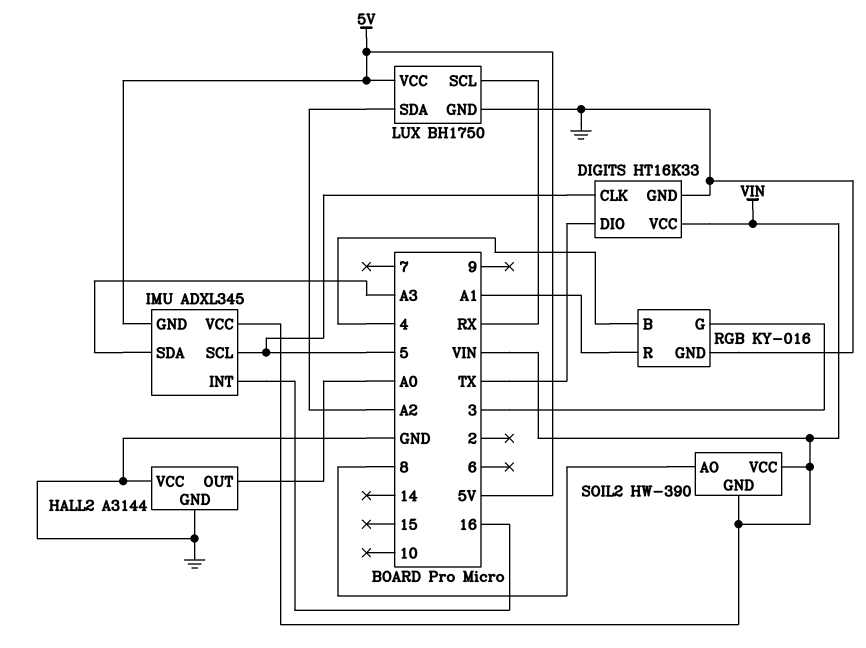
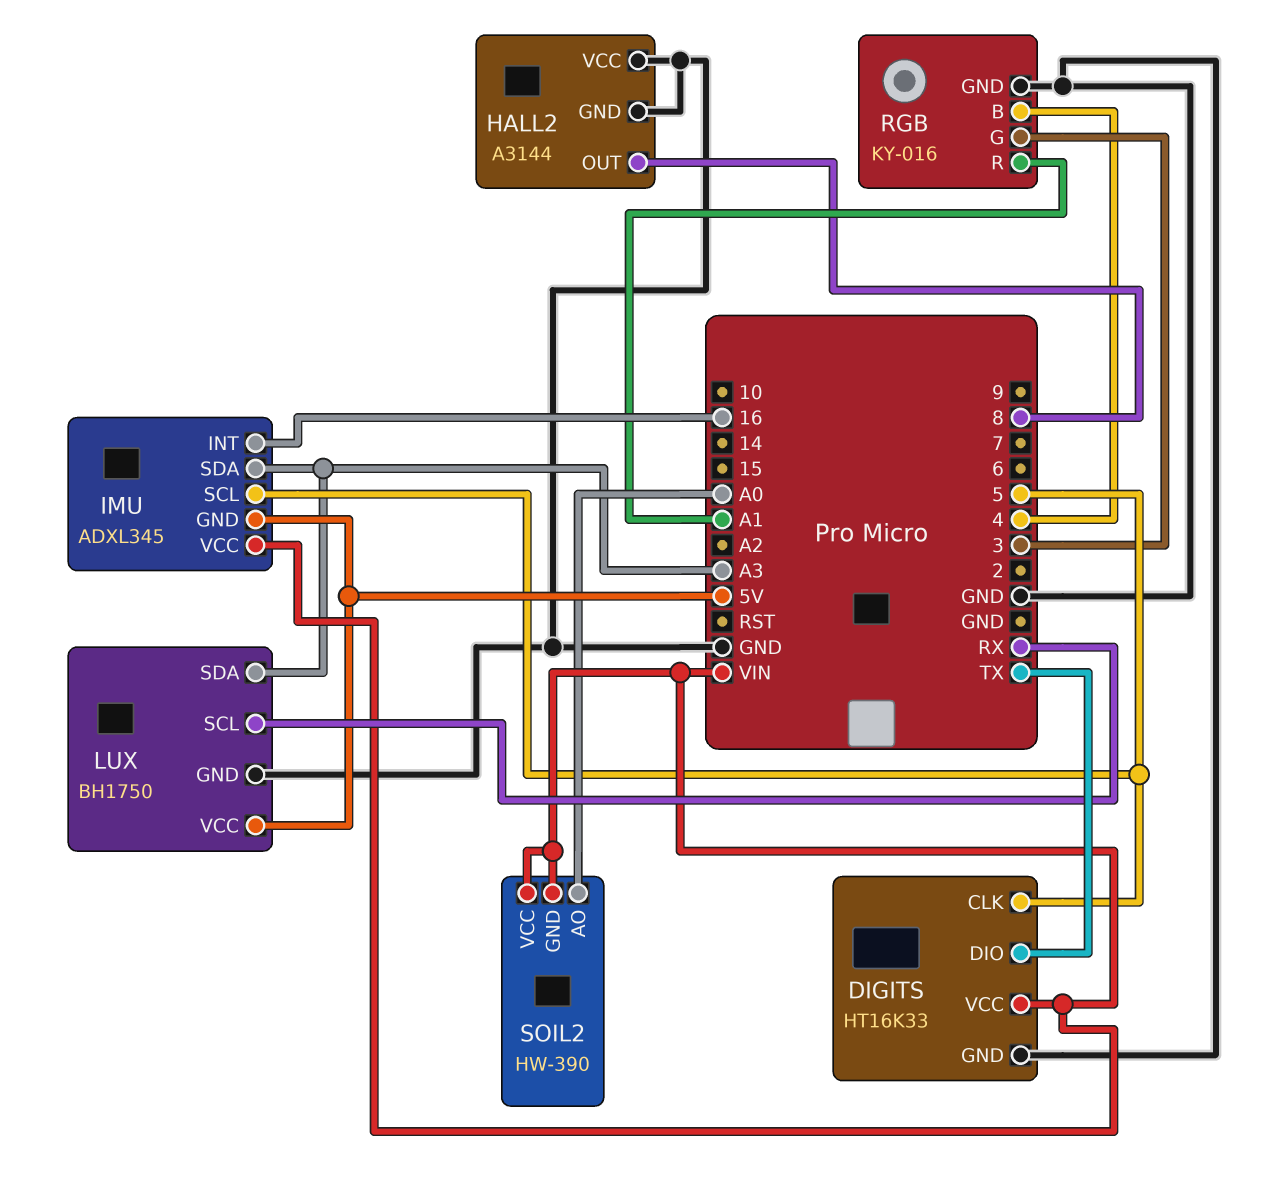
HALL2 pin OUT: A0 -> 8
LUX pin SDA: A2 -> A3
SOIL2 pin AO: 8 -> A0

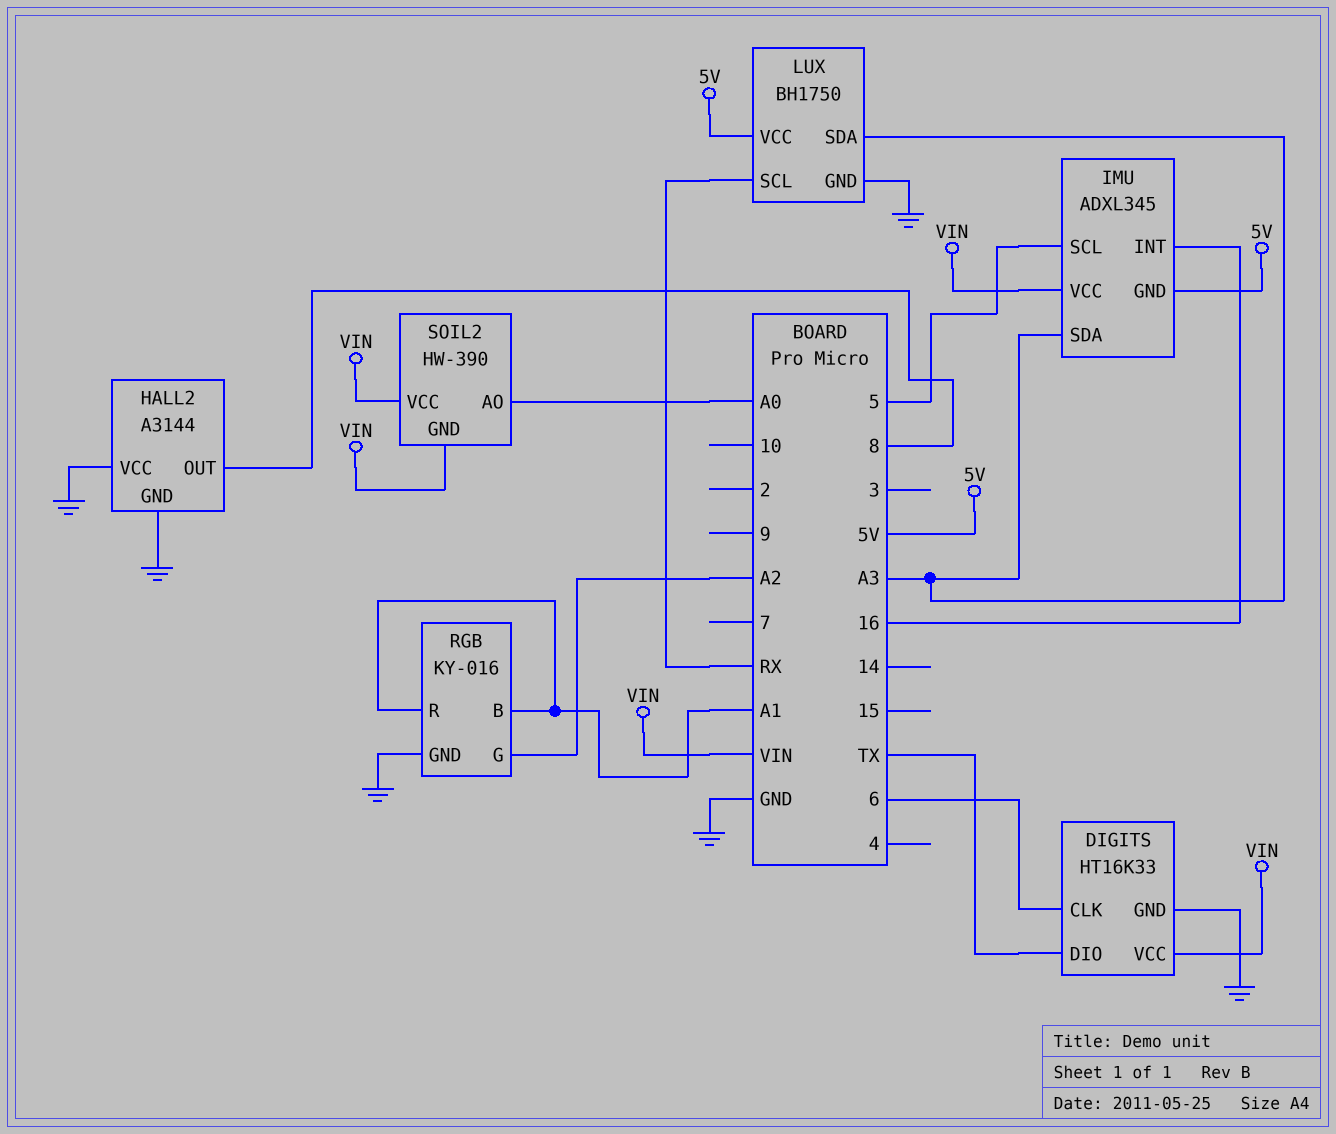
DIGITS pin CLK: 5 -> 6
RGB pin B: 4 -> A1
RGB pin G: 3 -> A2

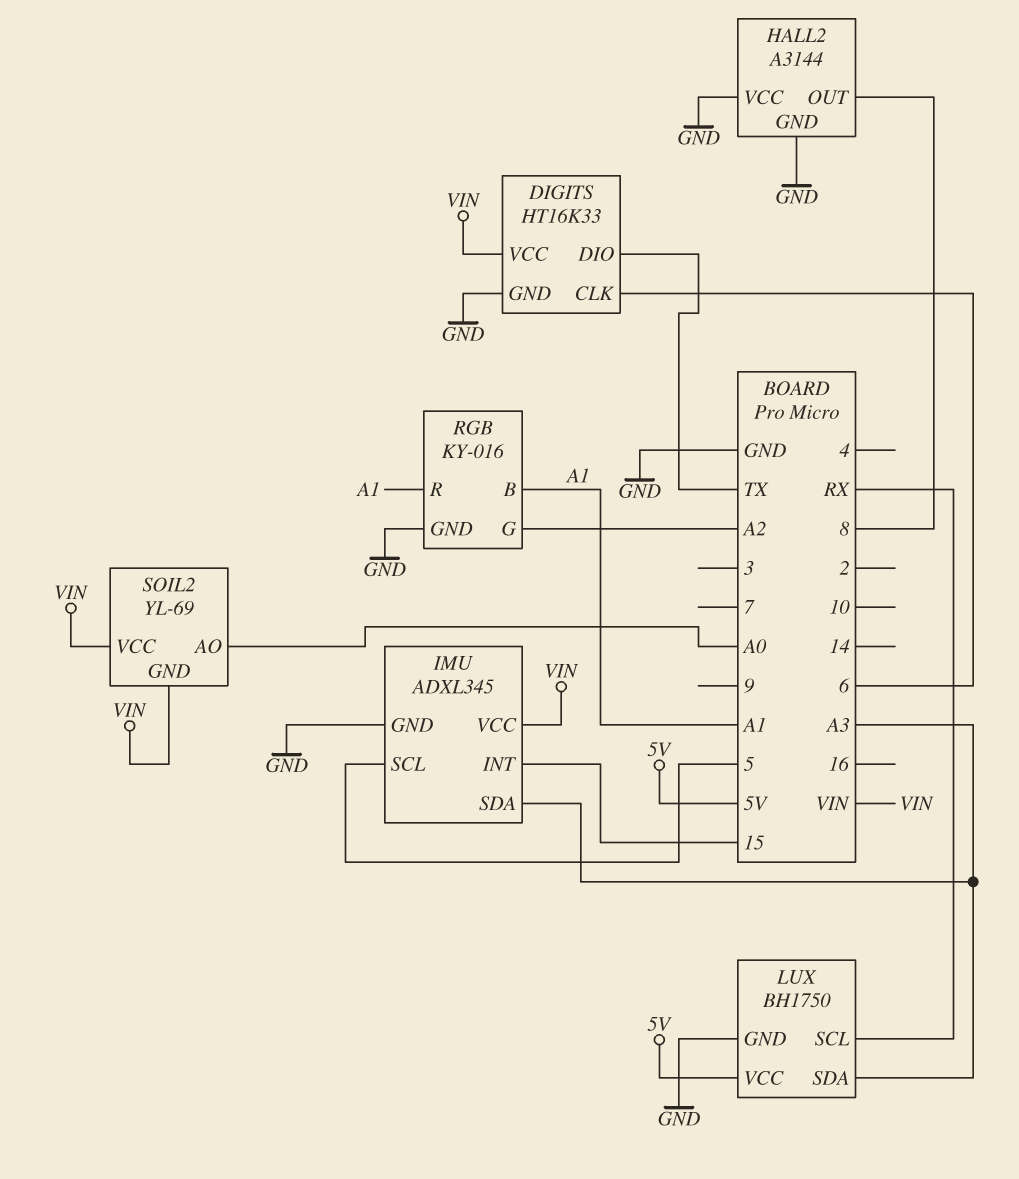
IMU pin GND: 5V -> GND
IMU pin INT: 16 -> 15
SOIL2: HW-390 -> YL-69

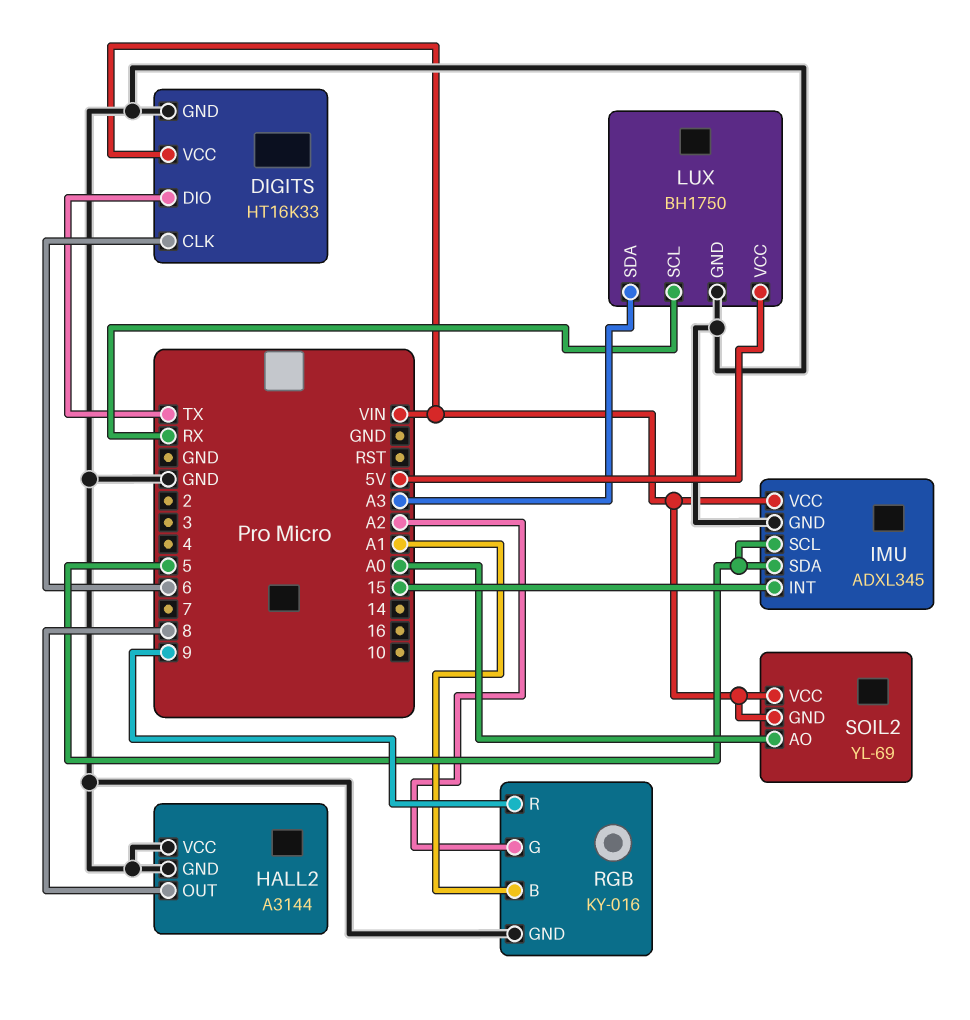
IMU pin SDA: A3 -> 5
RGB pin R: A1 -> 9

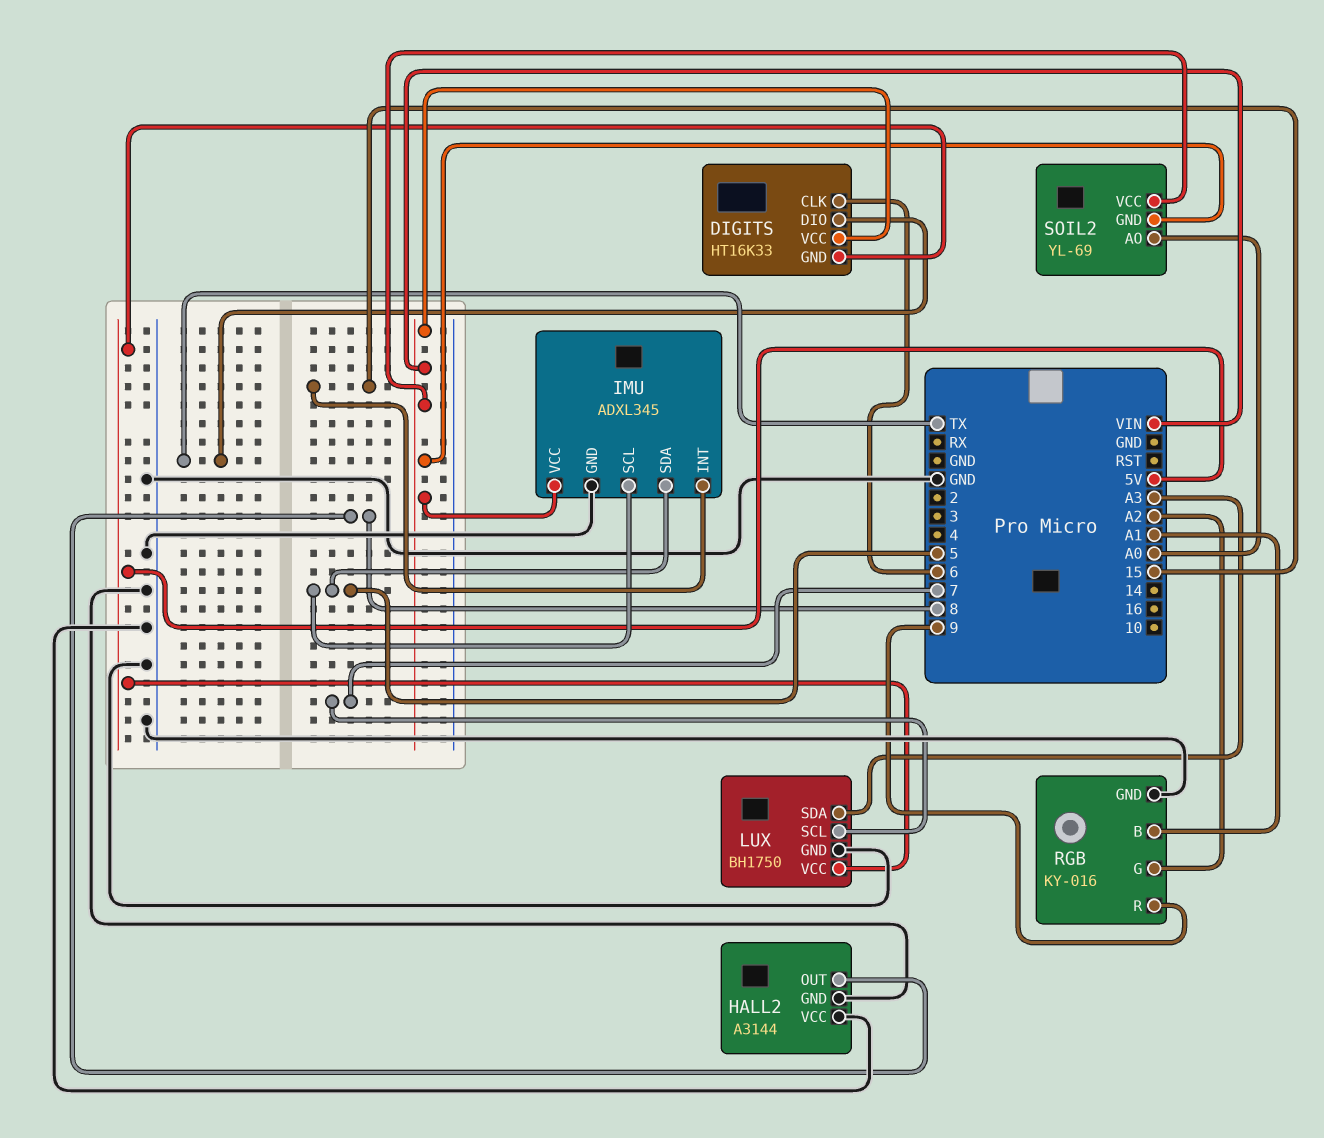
DIGITS pin GND: GND -> 5V
LUX pin SCL: RX -> 7

